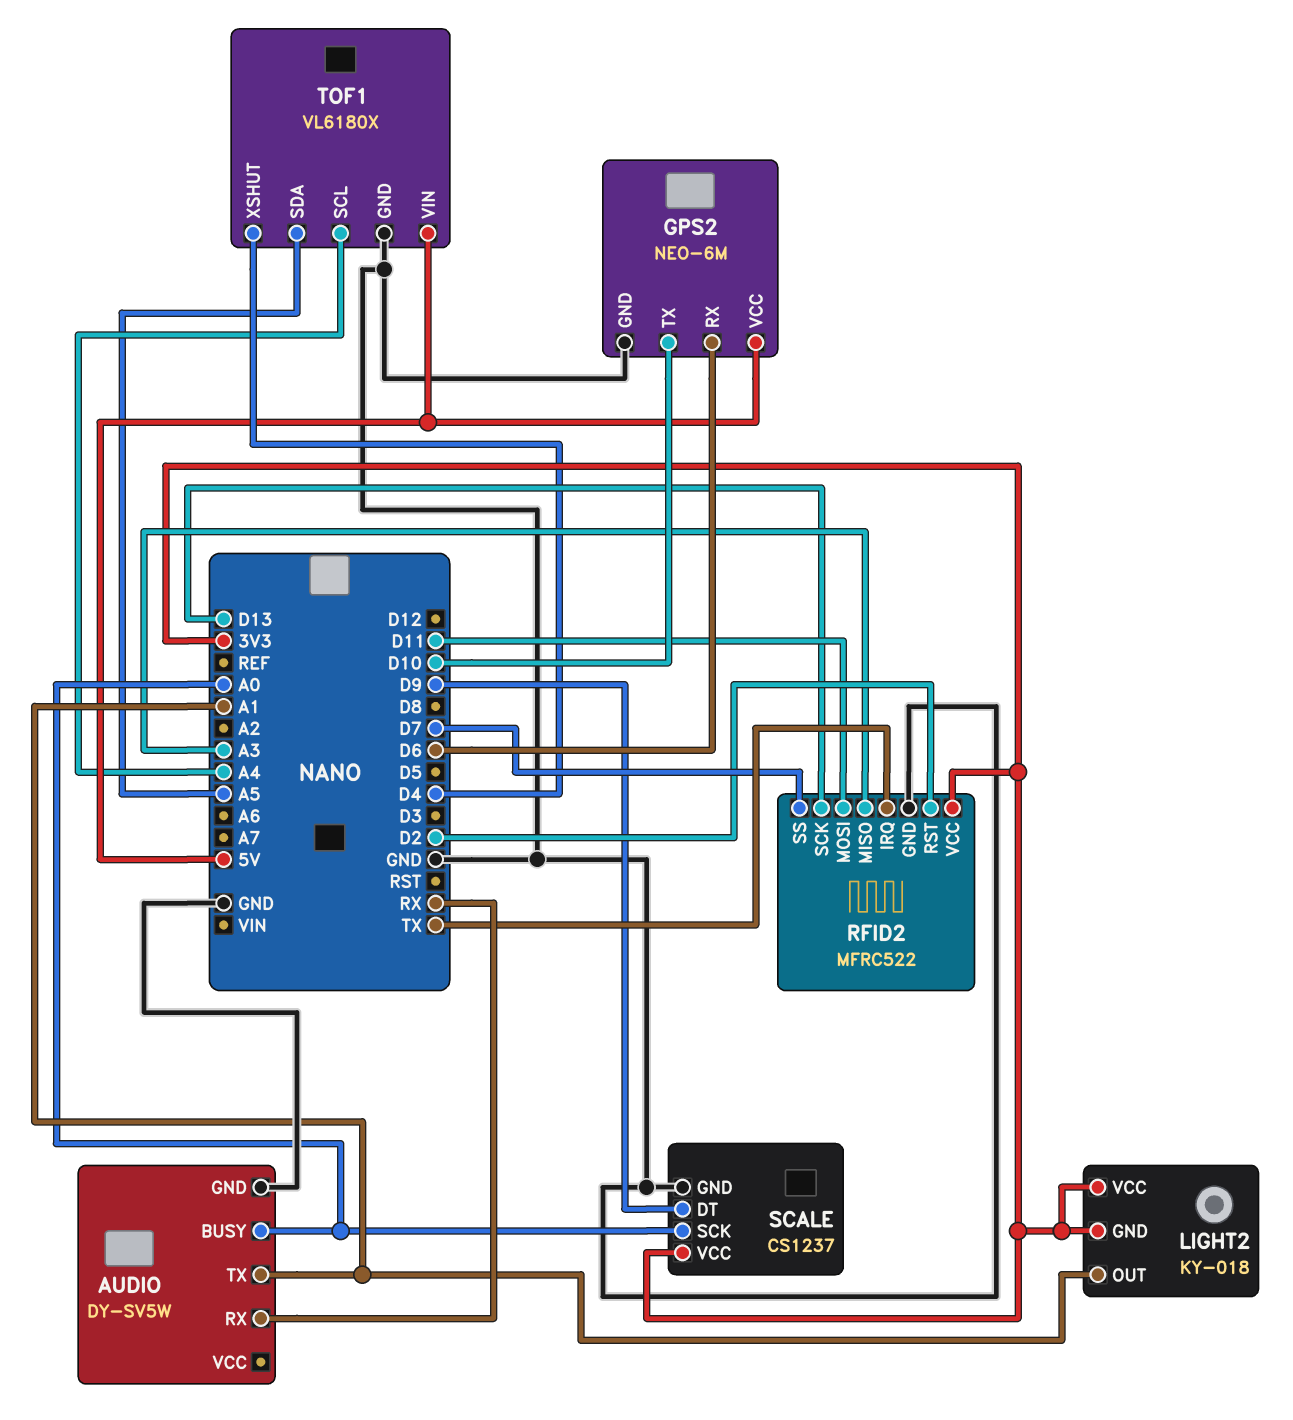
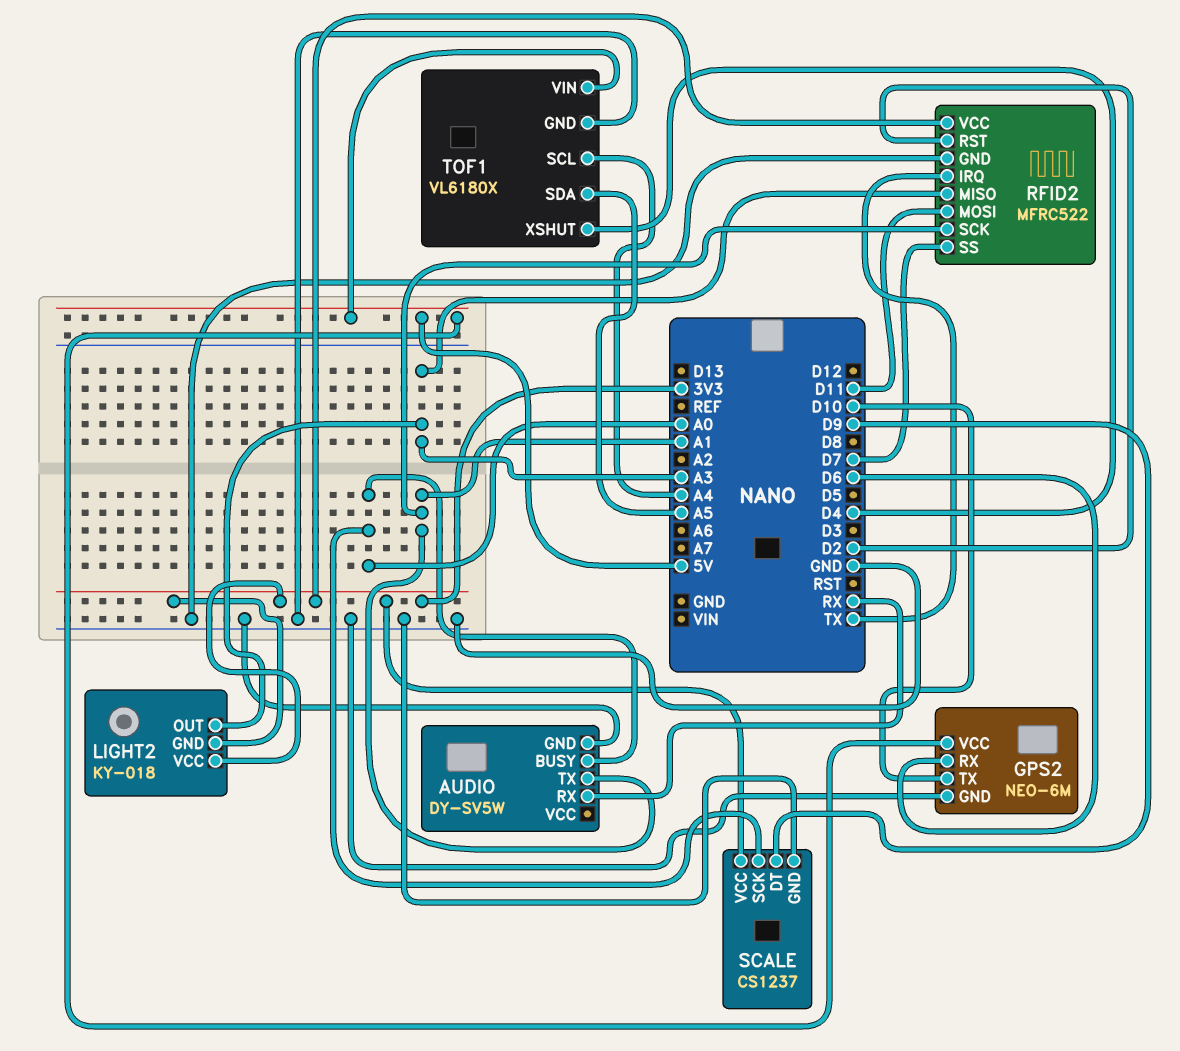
LIGHT2 pin OUT: A1 -> A3
RFID2 pin SCK: D13 -> A1

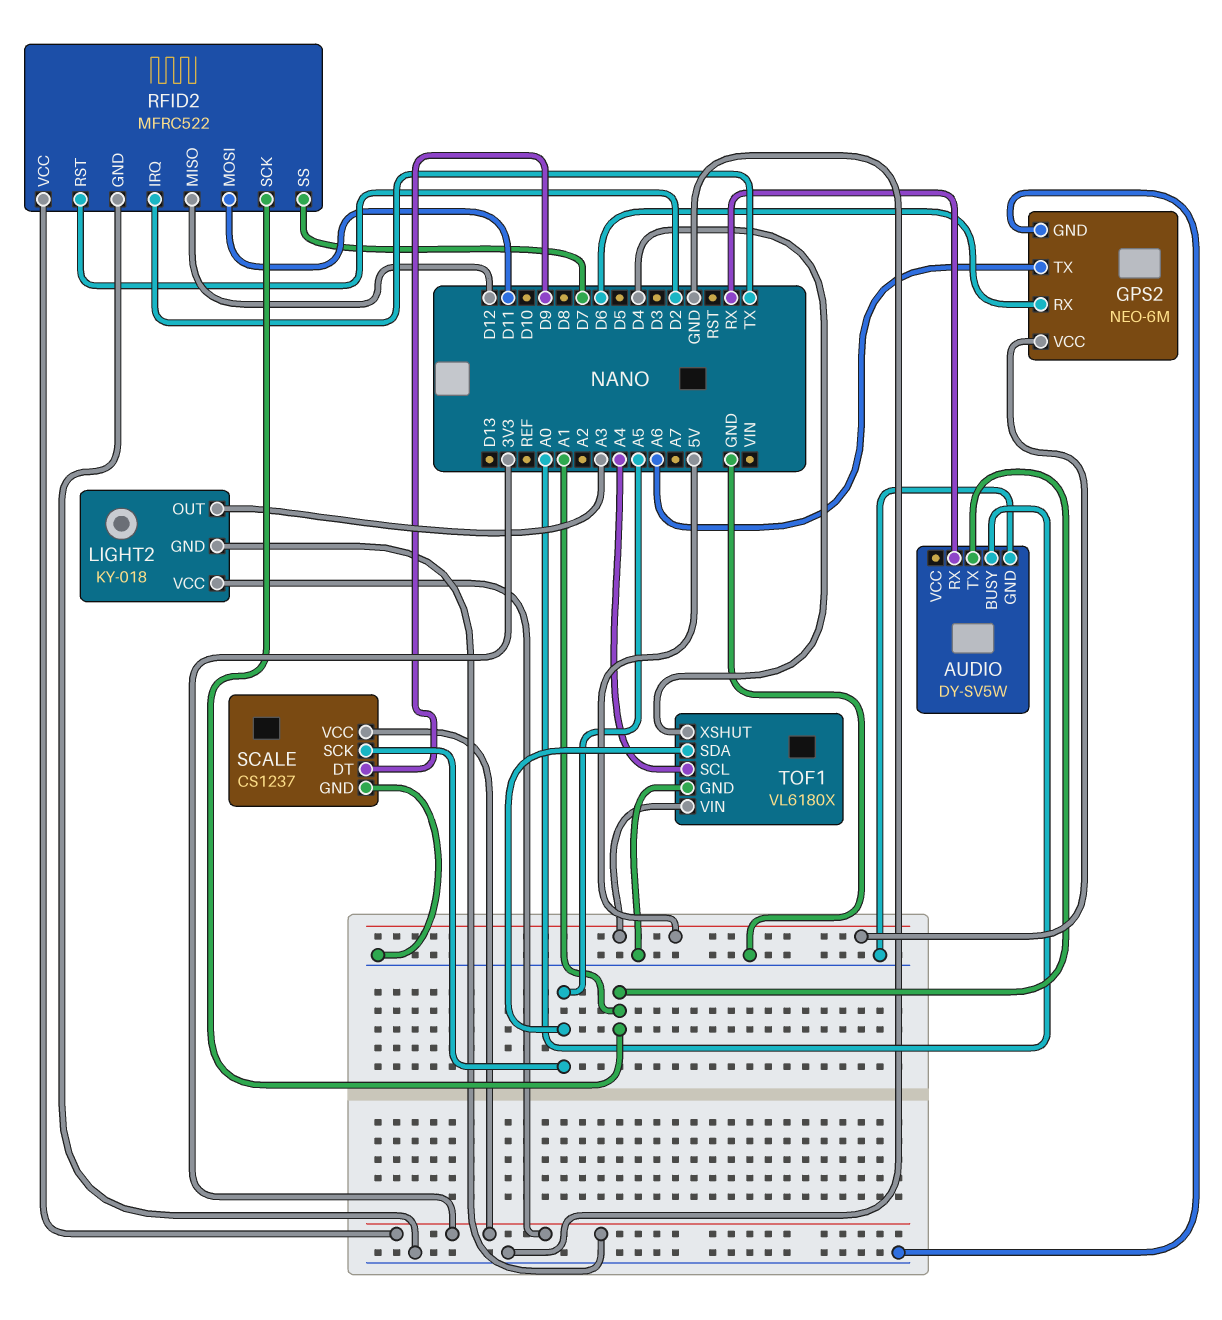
GPS2 pin TX: D10 -> A6
RFID2 pin MISO: A3 -> D12
SCALE pin SCK: A0 -> A5

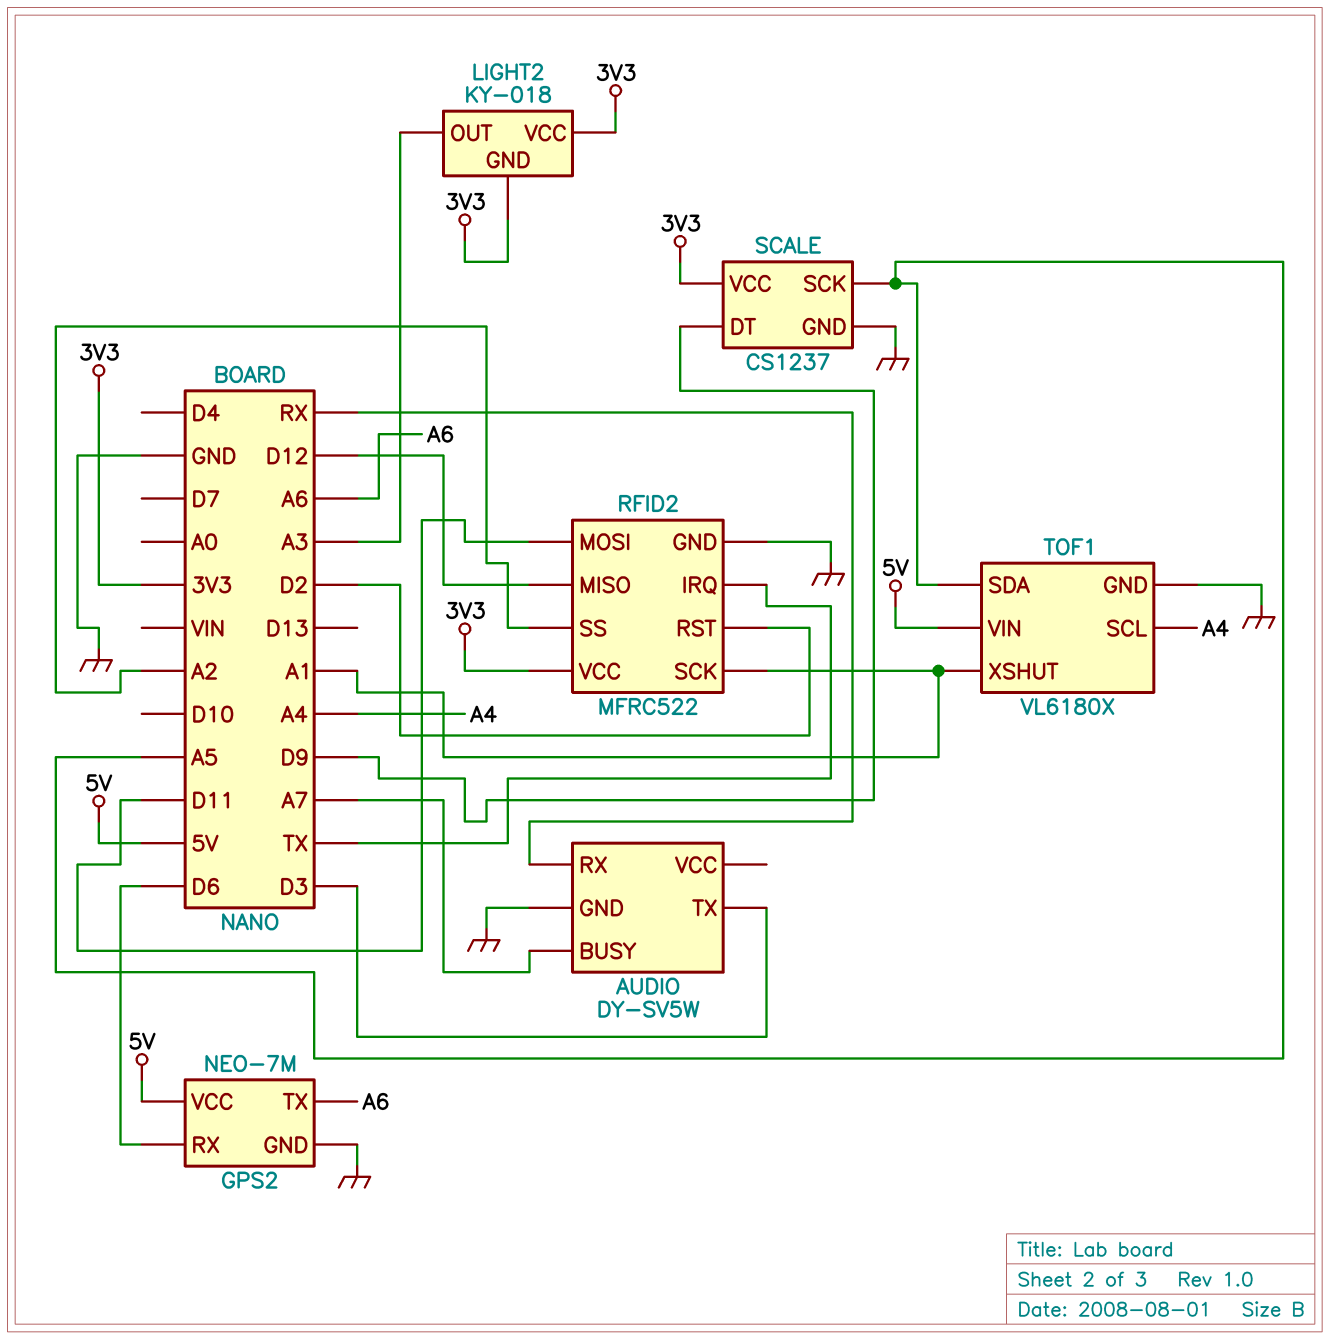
AUDIO pin BUSY: A0 -> A7
AUDIO pin TX: A1 -> D3
GPS2: NEO-6M -> NEO-7M
RFID2 pin SS: D7 -> A2
TOF1 pin XSHUT: D4 -> A1

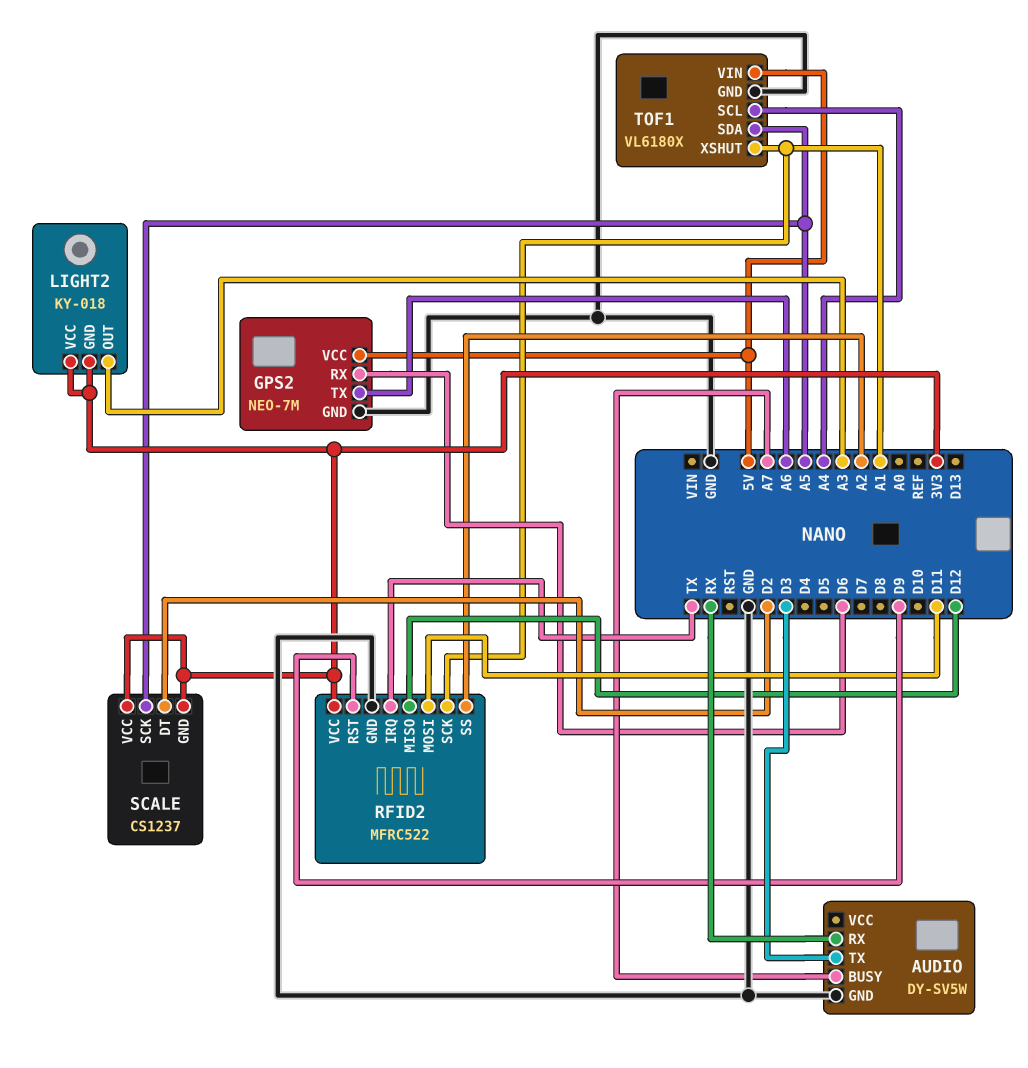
RFID2 pin RST: D2 -> D9
SCALE pin DT: D9 -> D2
SCALE pin GND: GND -> 3V3

